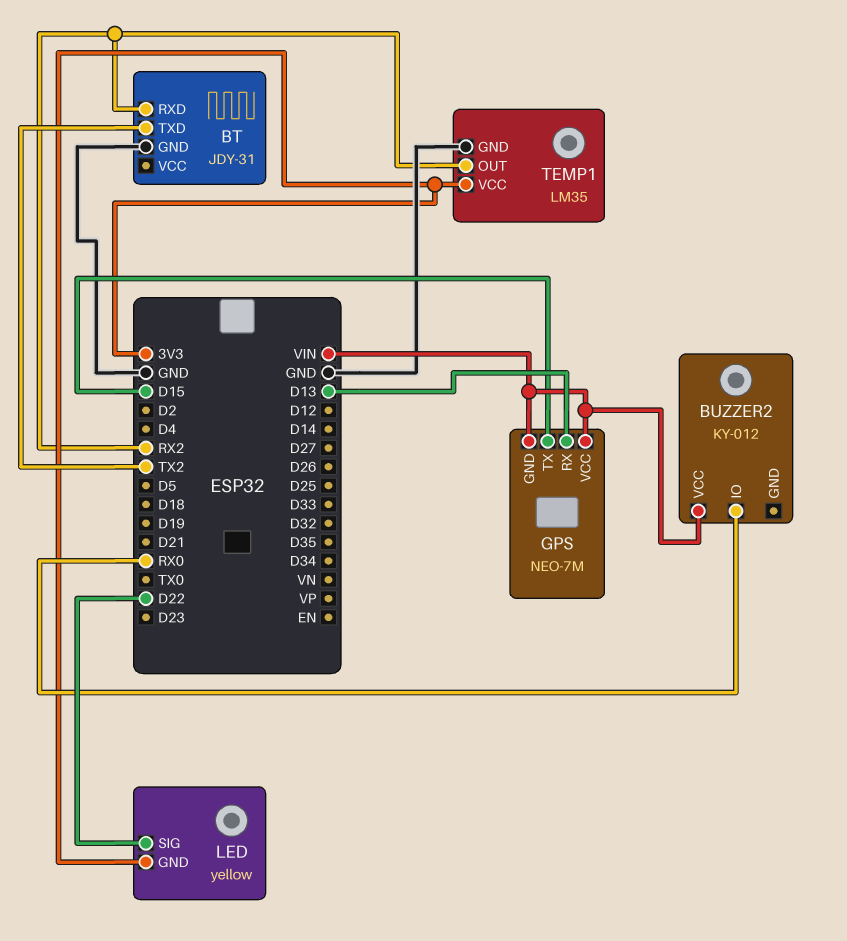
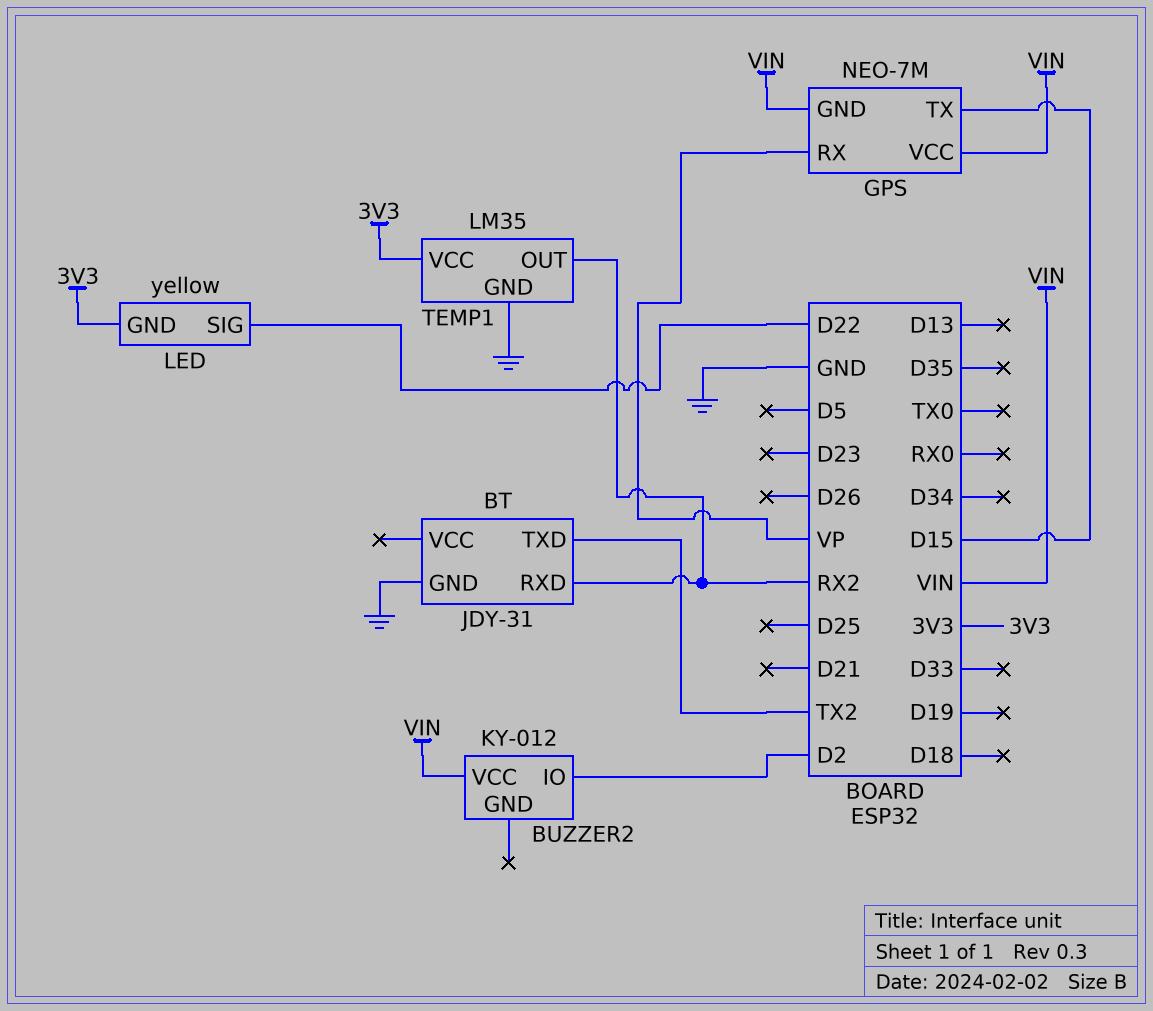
BUZZER2 pin IO: RX0 -> D2
GPS pin RX: D13 -> VP

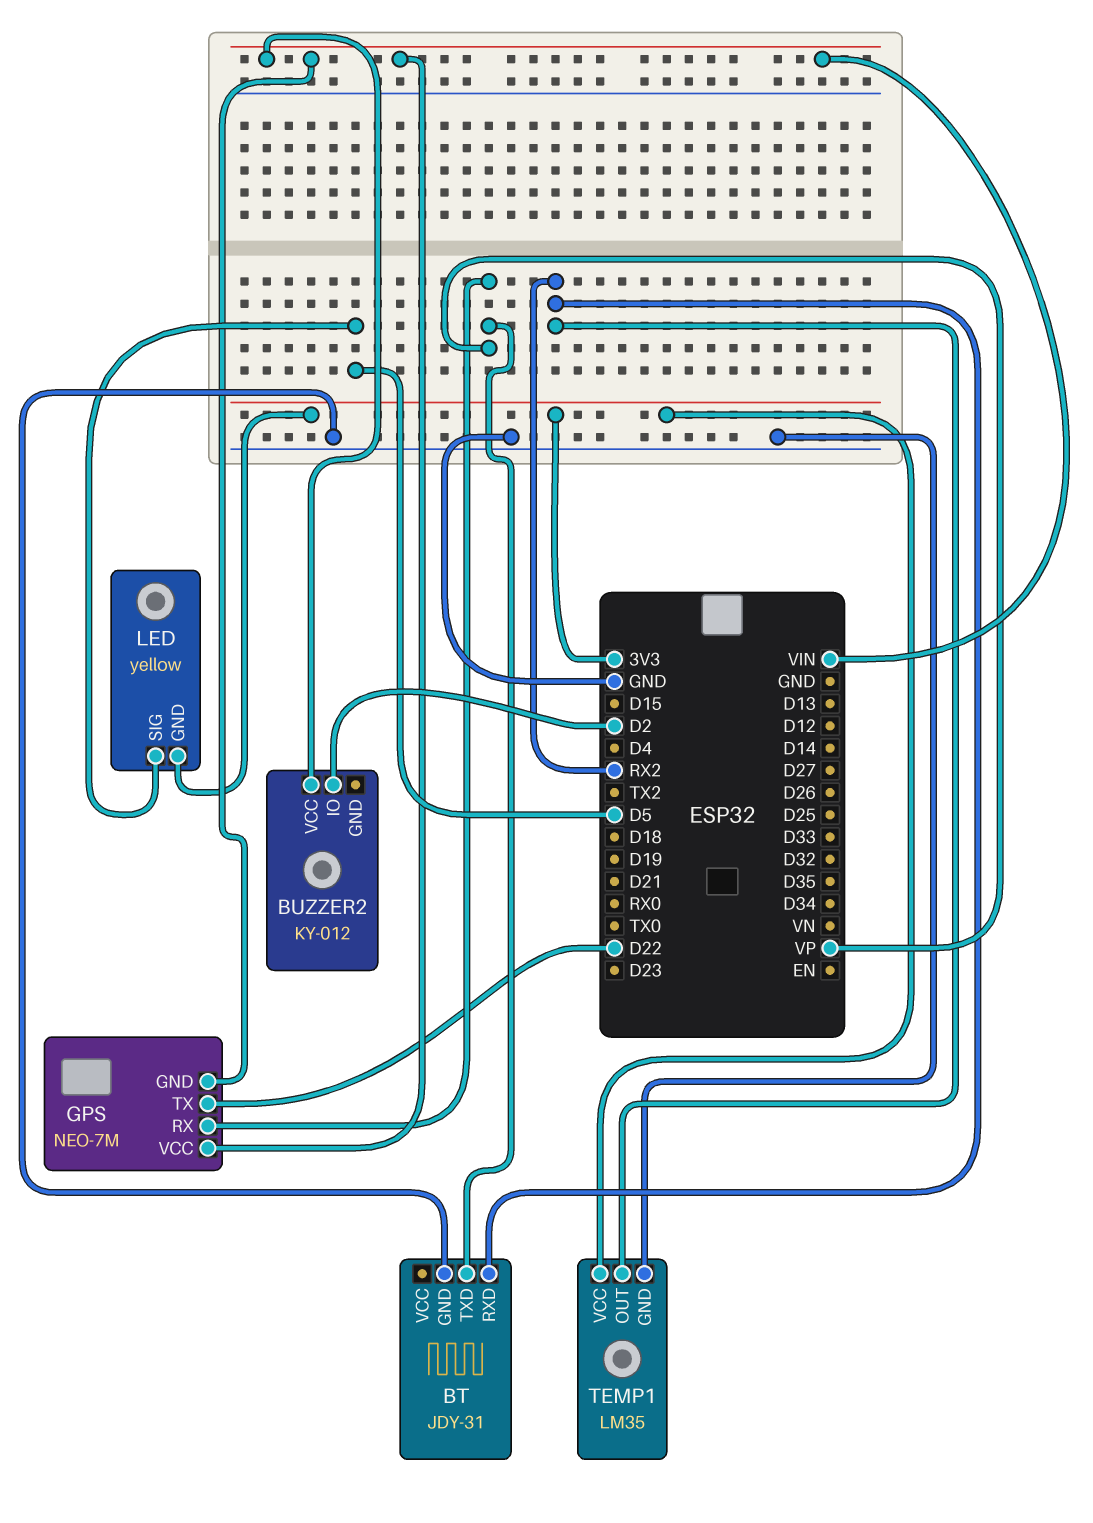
BT pin TXD: TX2 -> VP
GPS pin TX: D15 -> D22
LED pin SIG: D22 -> D5

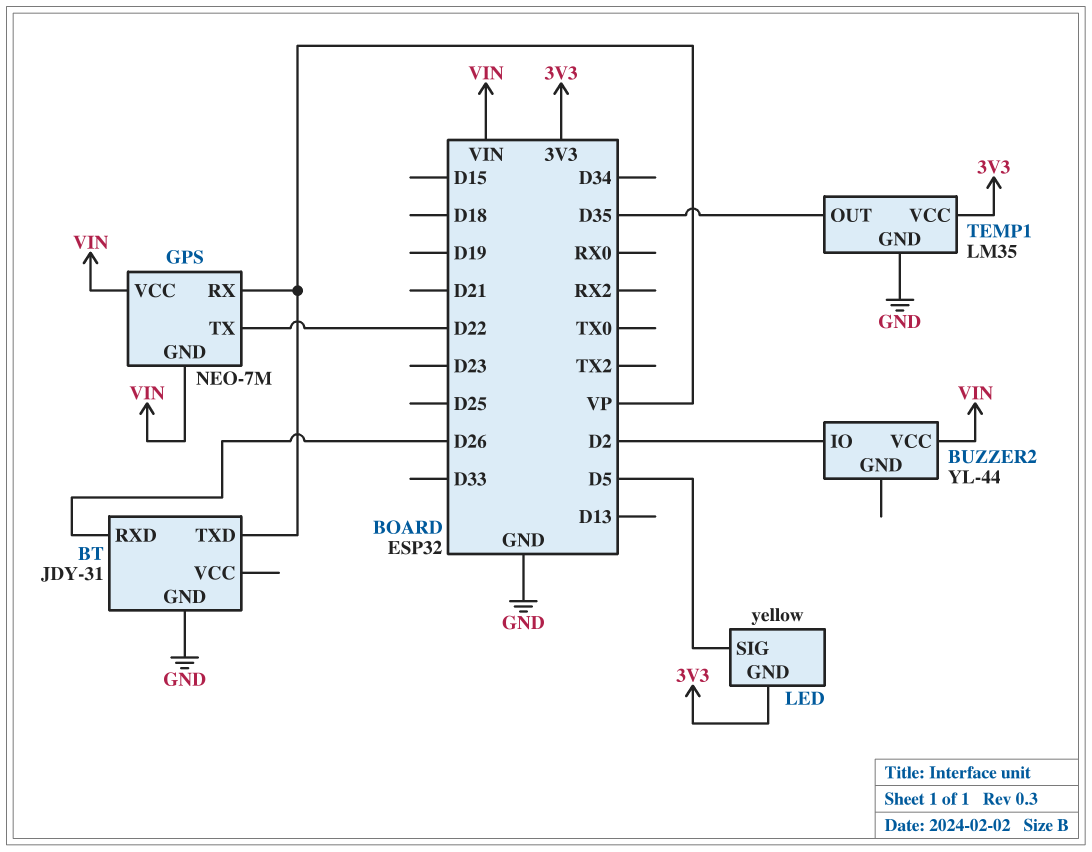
BT pin RXD: RX2 -> D26
BUZZER2: KY-012 -> YL-44
TEMP1 pin OUT: RX2 -> D35

